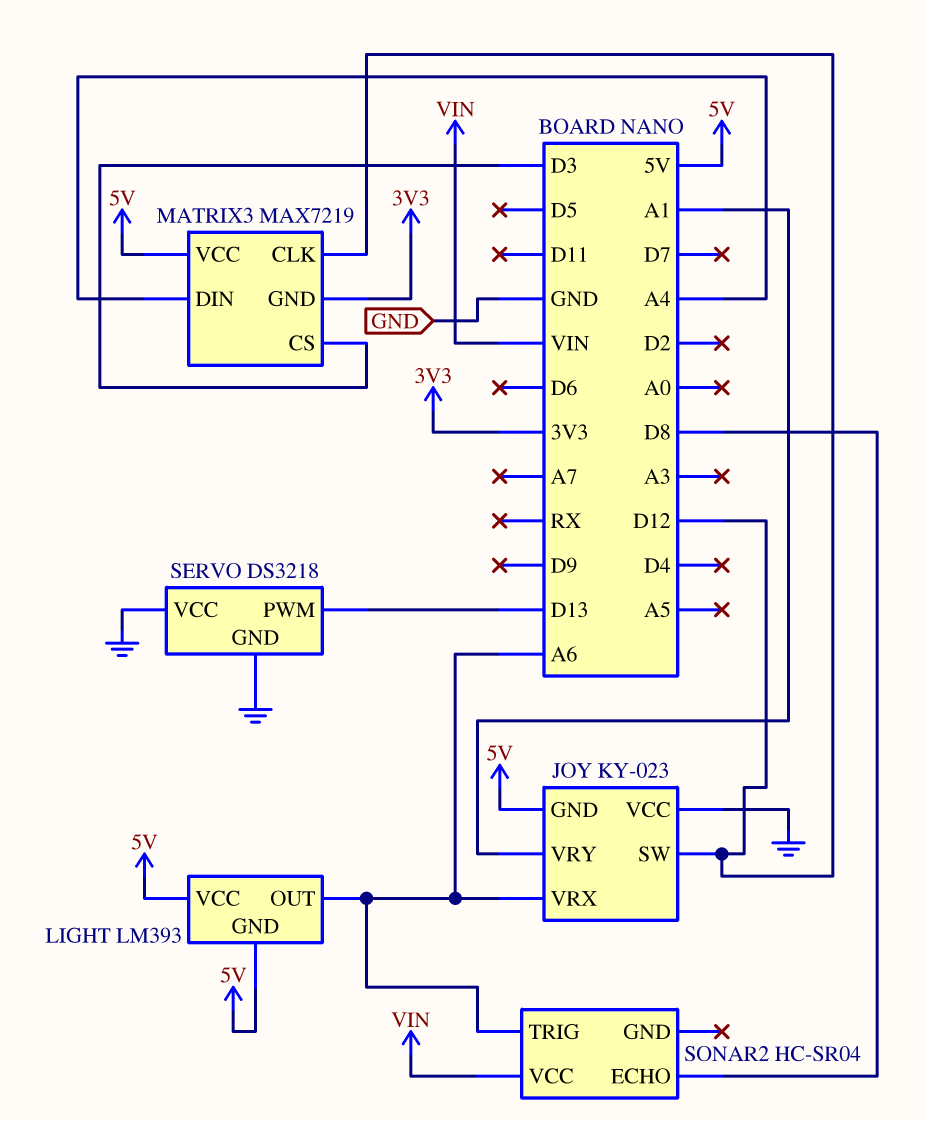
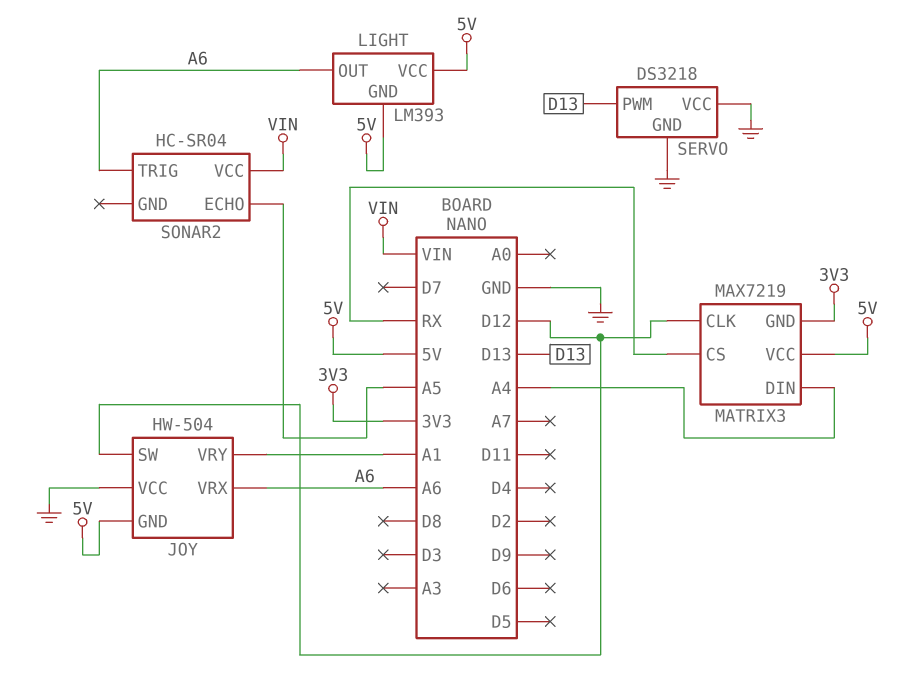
JOY: KY-023 -> HW-504
MATRIX3 pin CS: D3 -> RX
SONAR2 pin ECHO: D8 -> A5

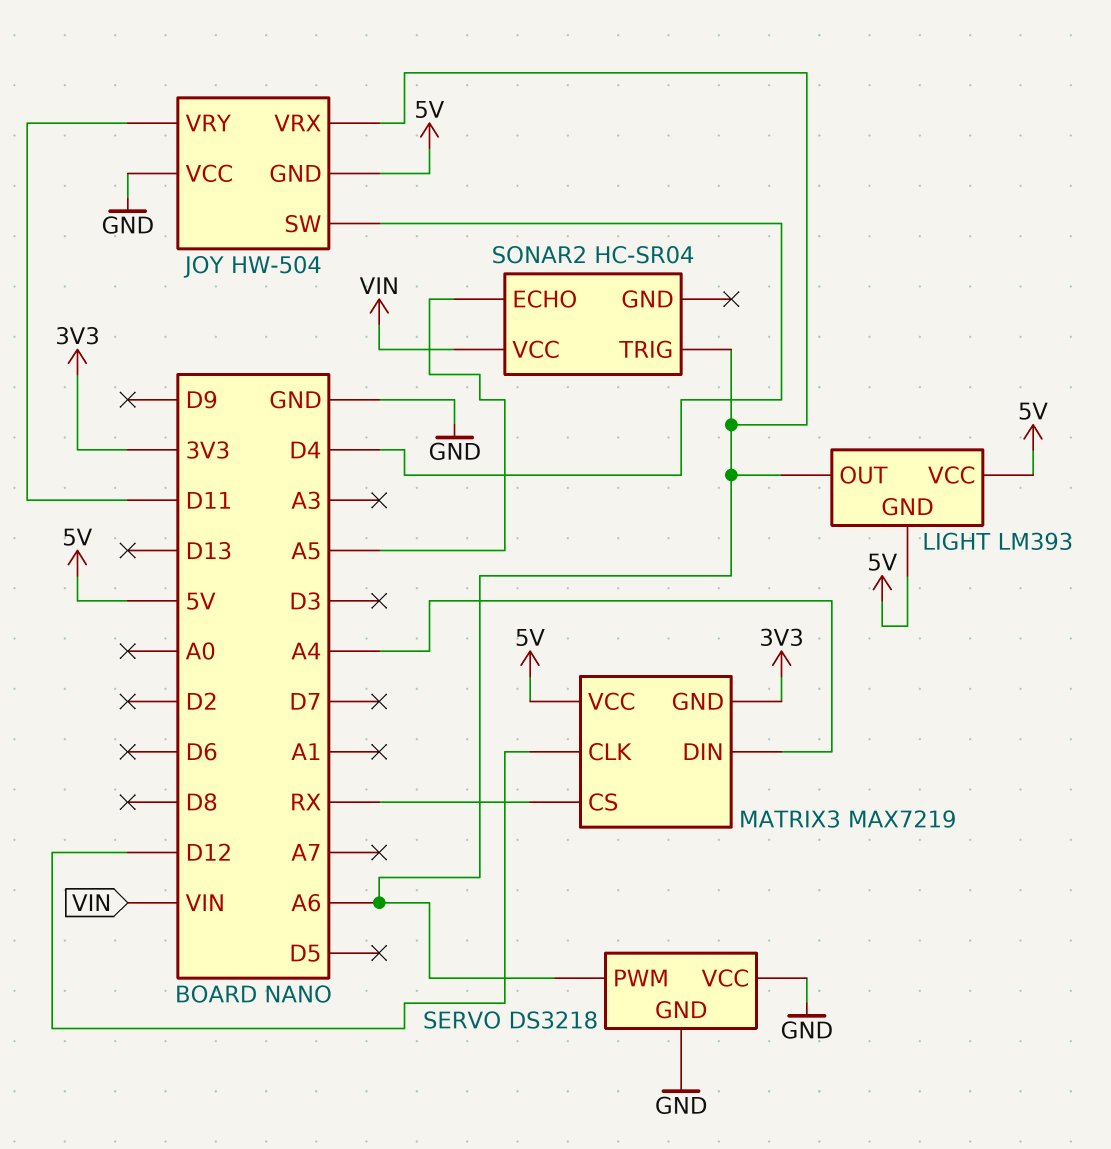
JOY pin SW: D12 -> D4
JOY pin VRY: A1 -> D11
SERVO pin PWM: D13 -> A6

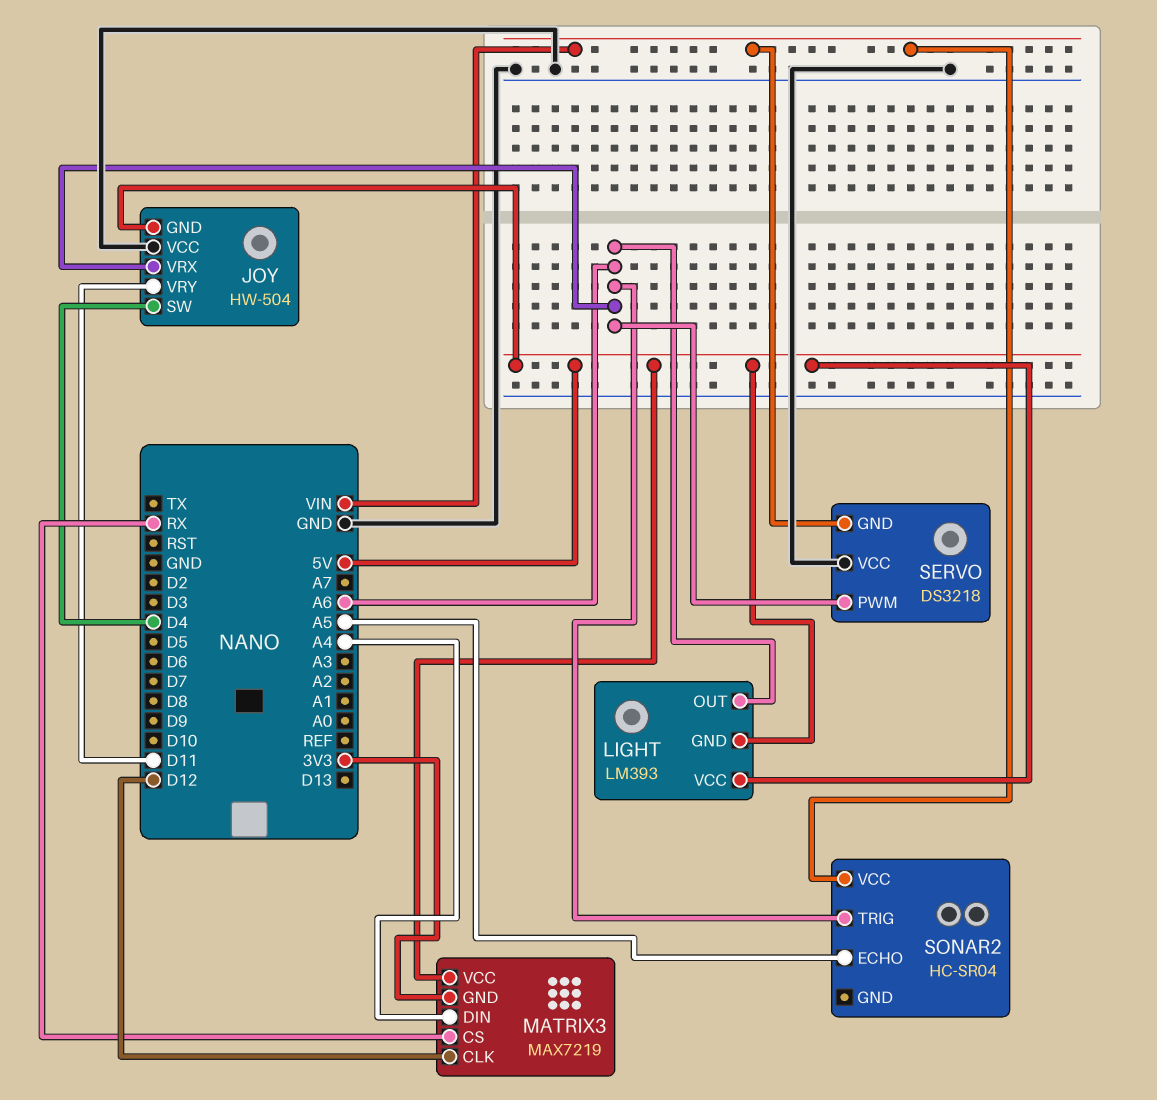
SERVO pin GND: GND -> VIN

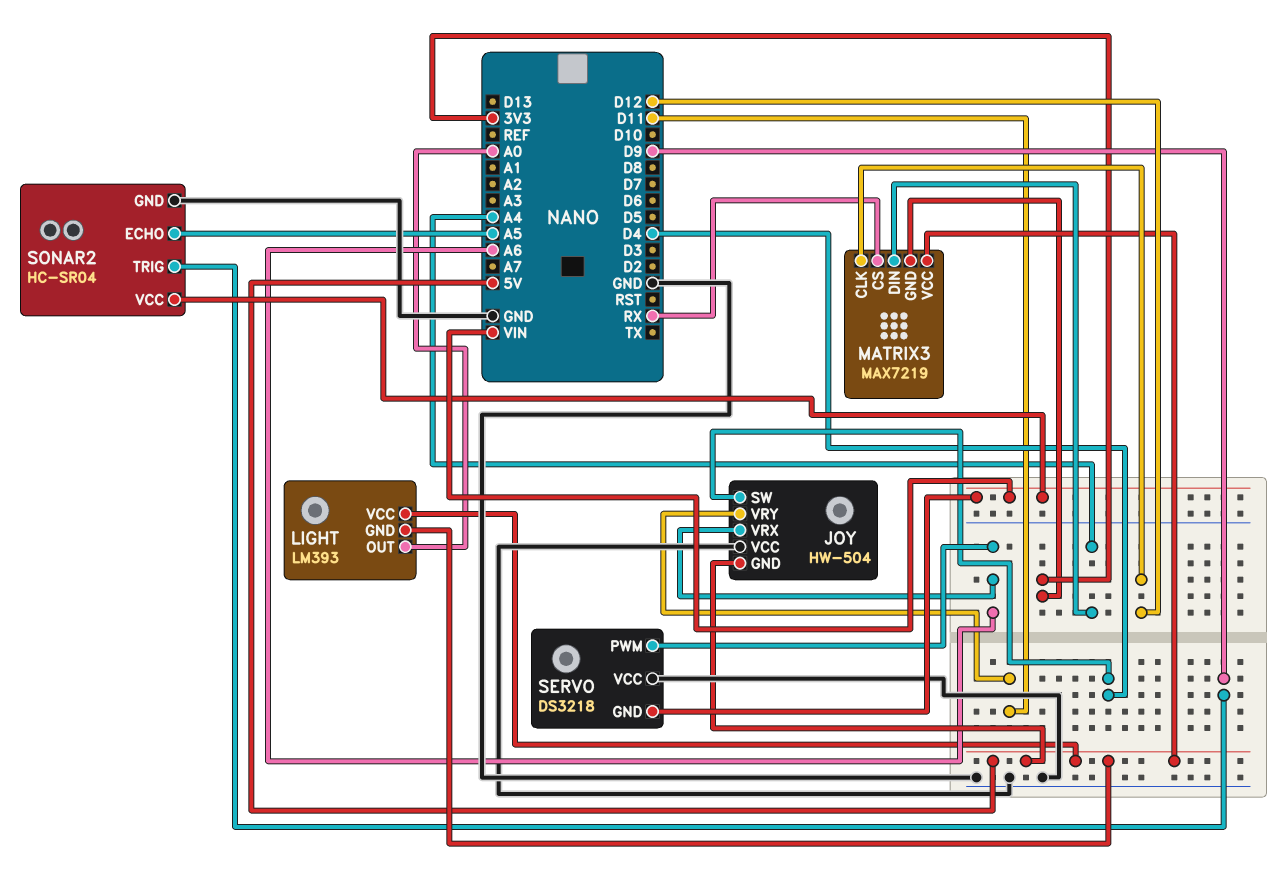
LIGHT pin OUT: A6 -> A0
SONAR2 pin GND: none -> GND
SONAR2 pin TRIG: A6 -> D9

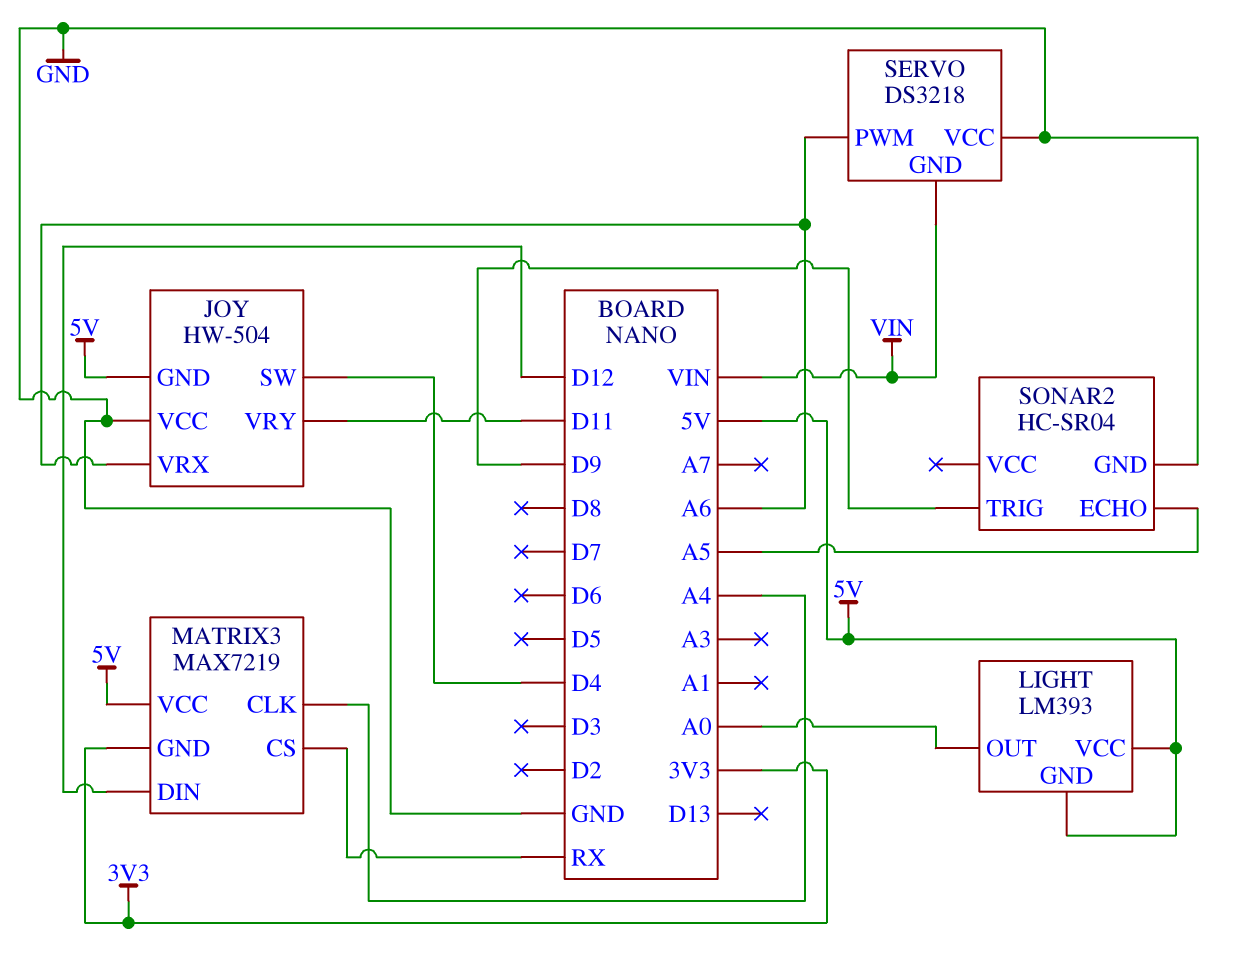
MATRIX3 pin CLK: D12 -> A4
MATRIX3 pin DIN: A4 -> D12
SONAR2 pin VCC: VIN -> none

